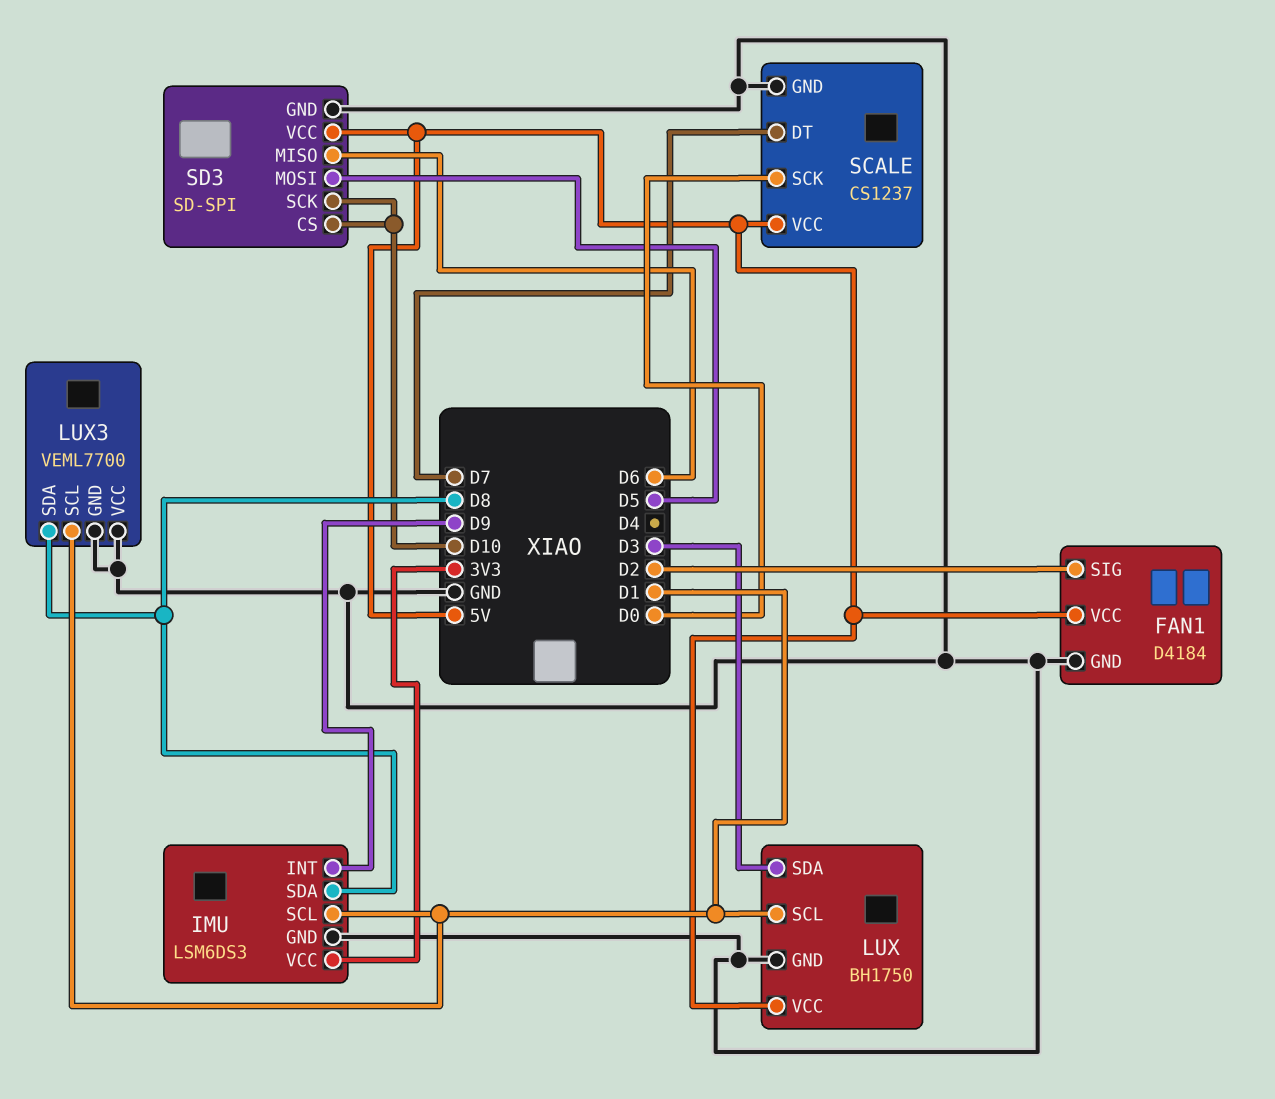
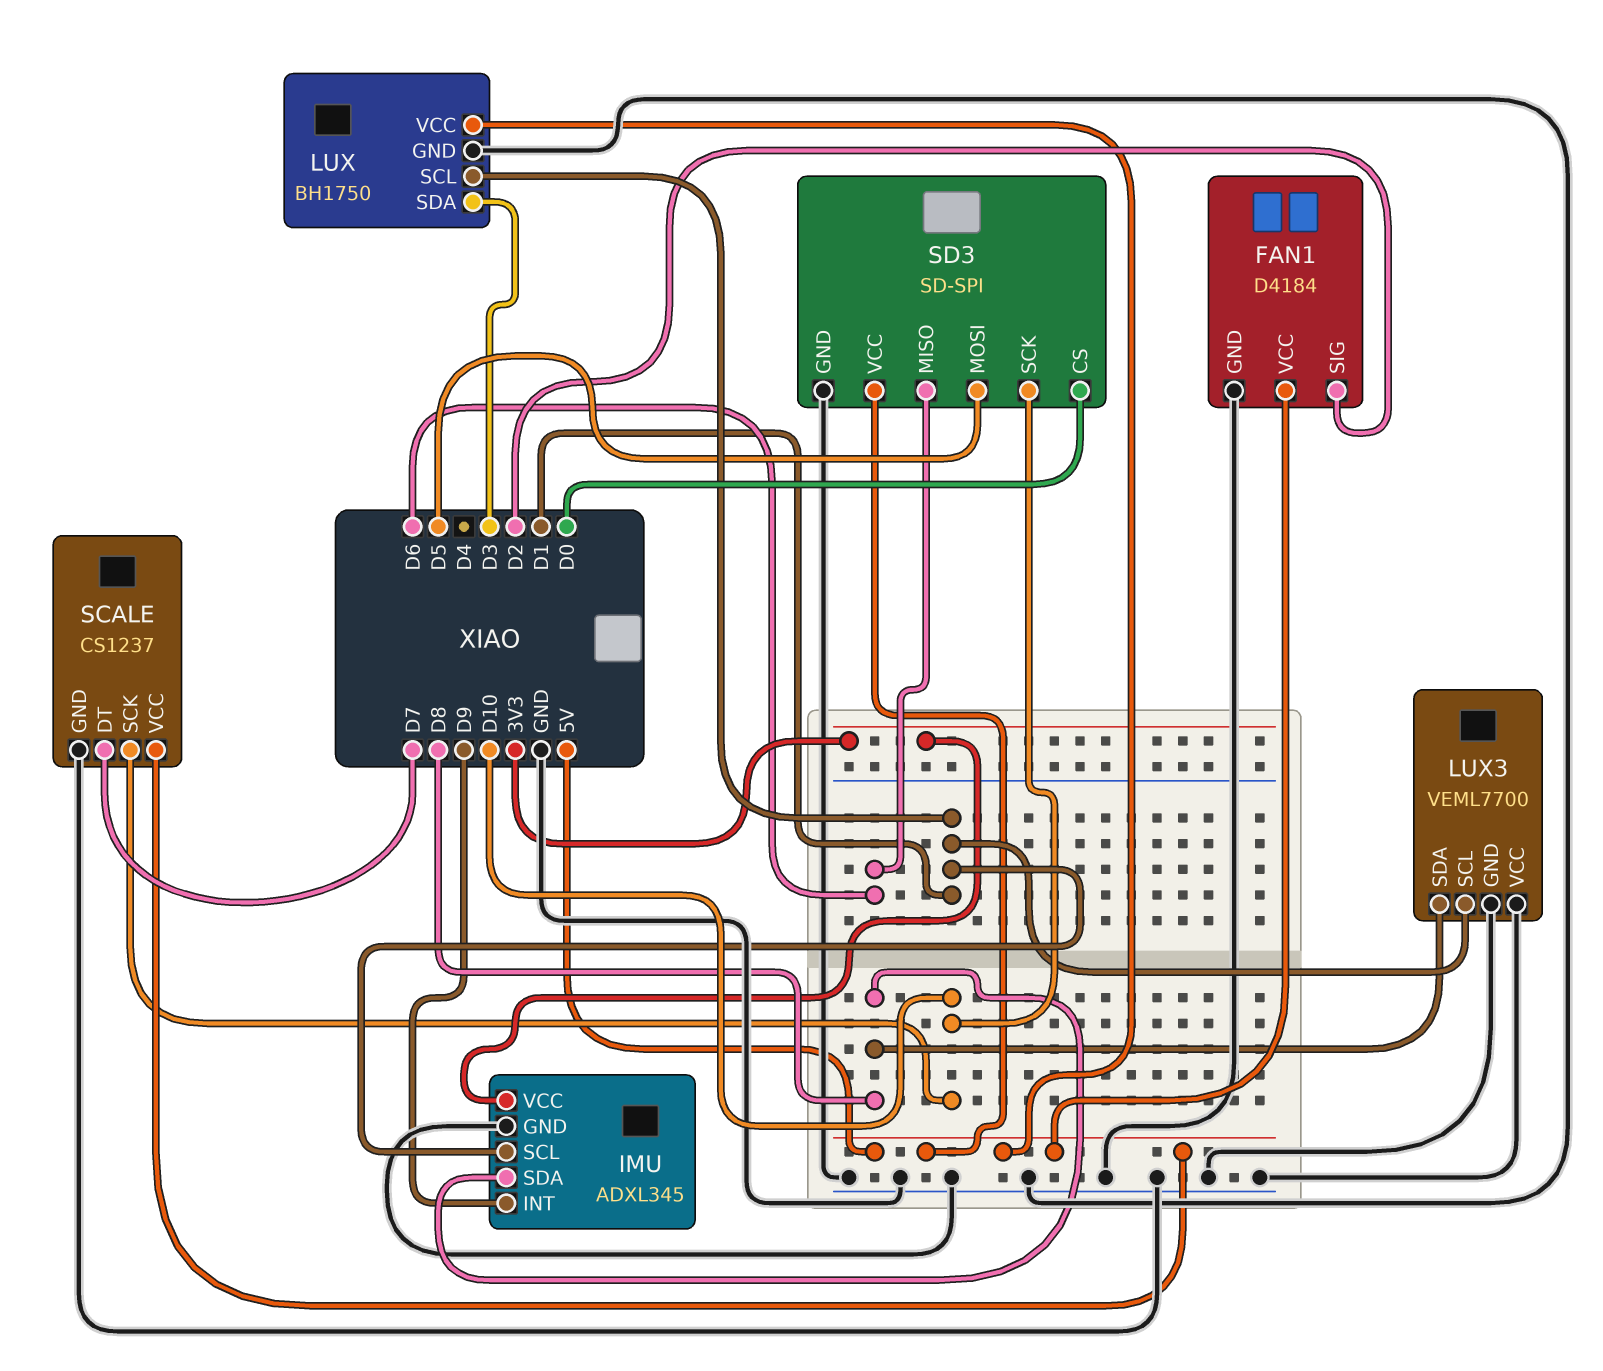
IMU: LSM6DS3 -> ADXL345
SCALE pin SCK: D0 -> D10
SD3 pin CS: D10 -> D0

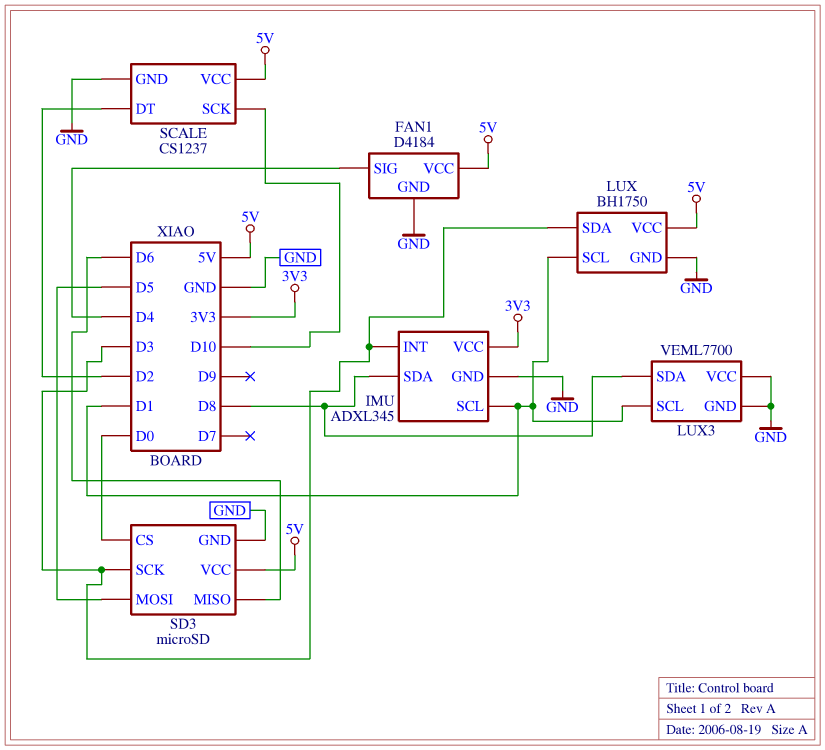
FAN1 pin SIG: D2 -> D4
IMU pin INT: D9 -> D3
SCALE pin DT: D7 -> D2
SD3: SD-SPI -> microSD
SD3 pin SCK: D10 -> D3

